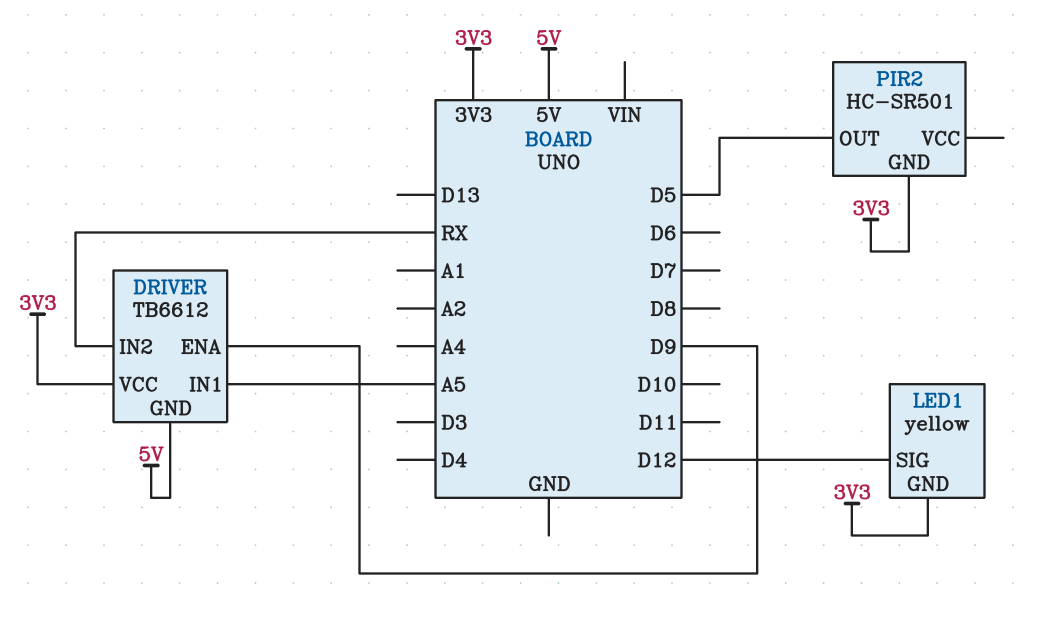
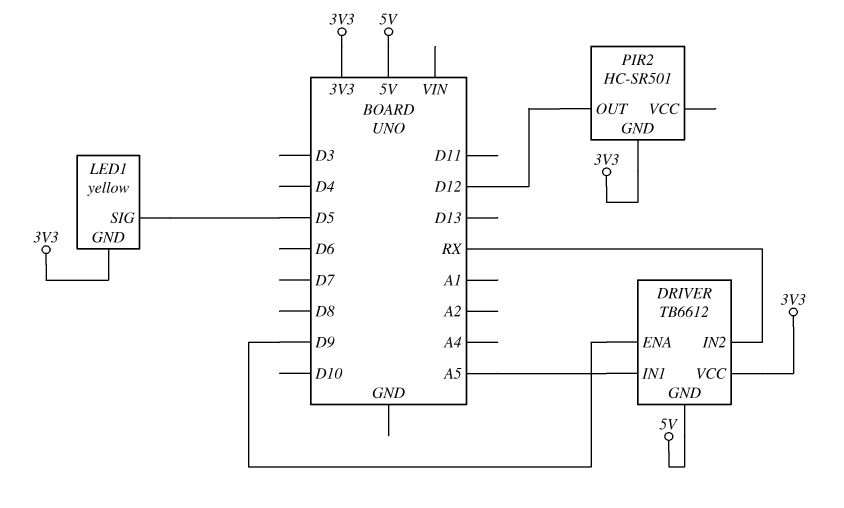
LED1 pin SIG: D12 -> D5
PIR2 pin OUT: D5 -> D12

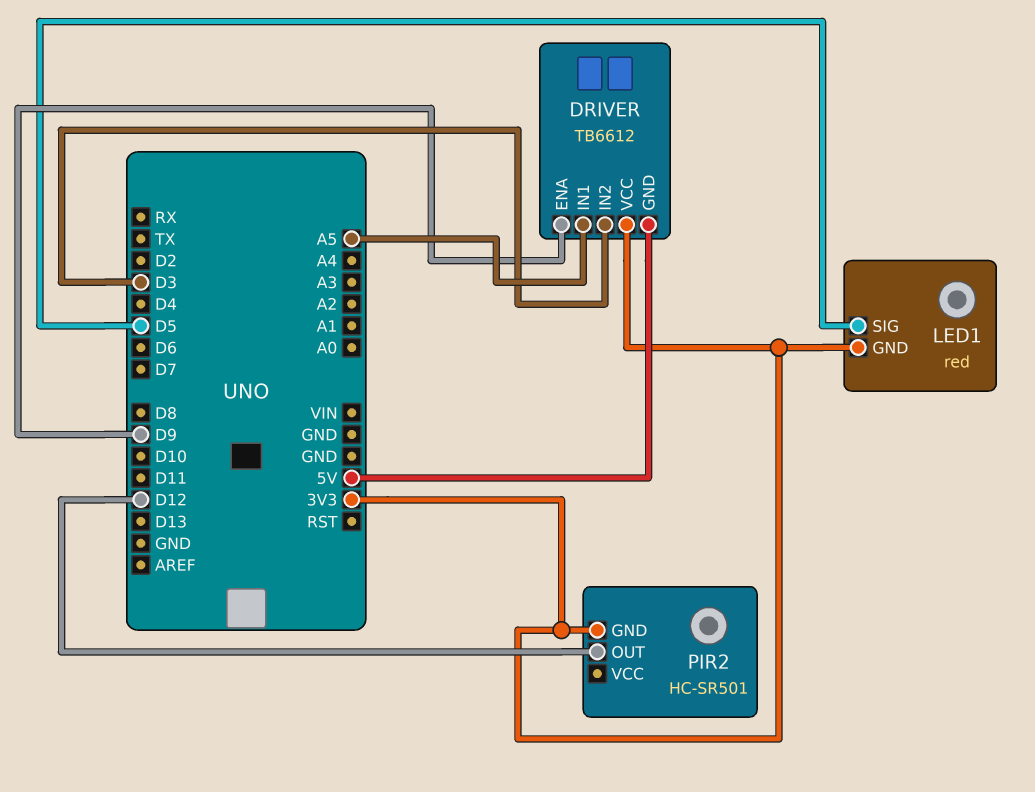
DRIVER pin IN2: RX -> D3
LED1: yellow -> red

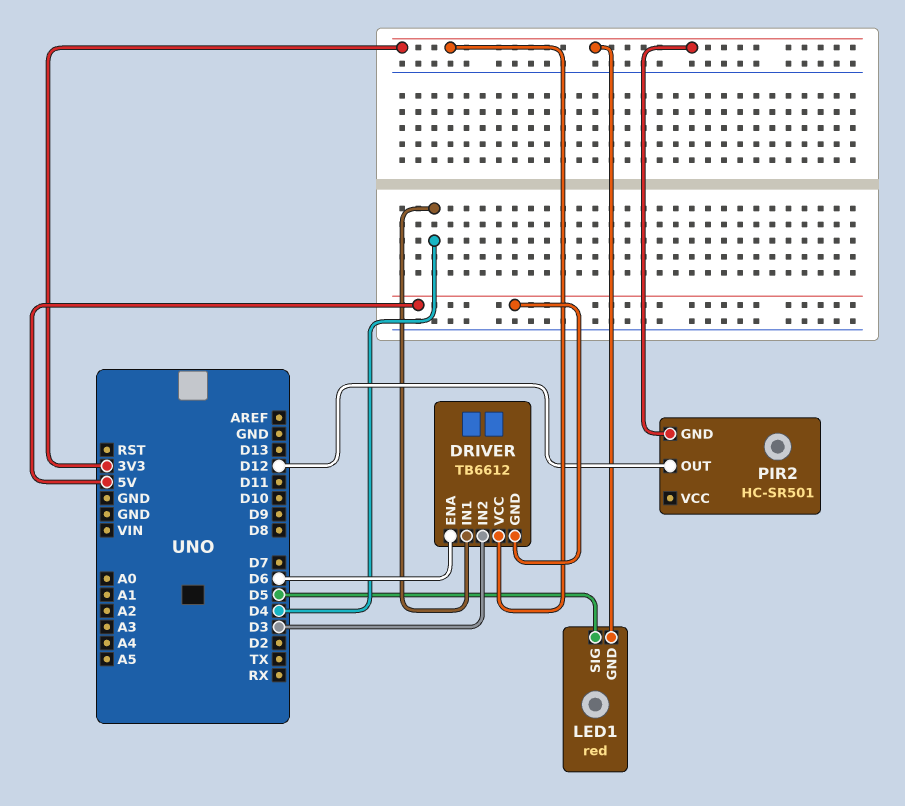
DRIVER pin ENA: D9 -> D6
DRIVER pin IN1: A5 -> D4

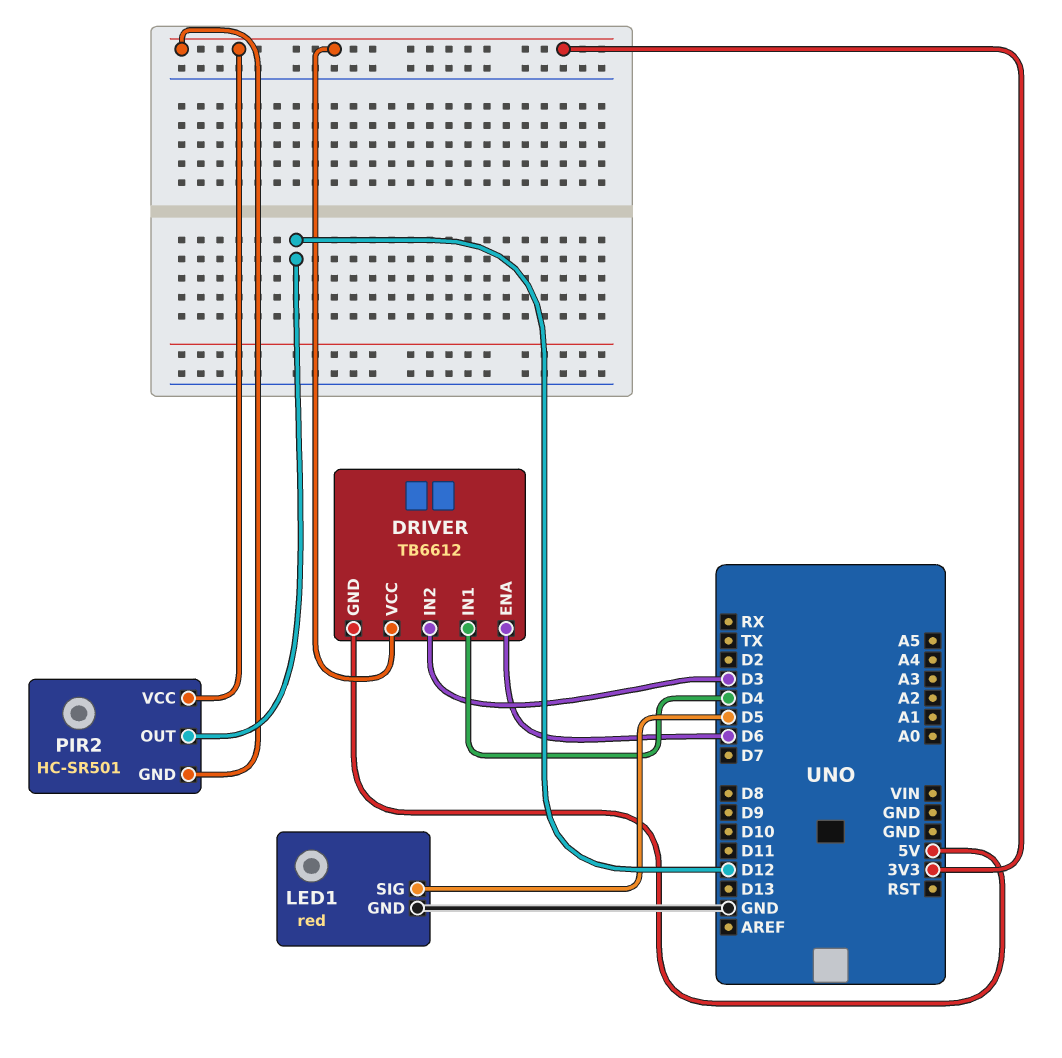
LED1 pin GND: 3V3 -> GND
PIR2 pin VCC: none -> 3V3

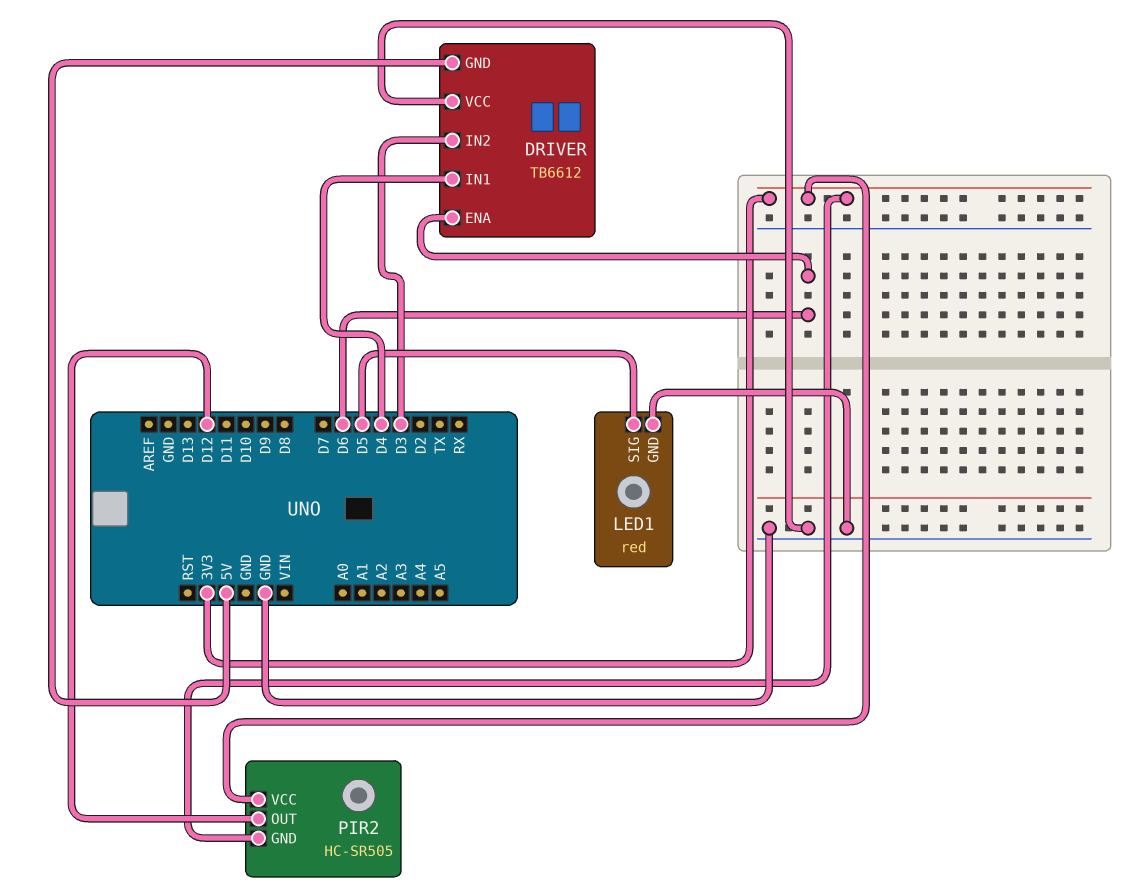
DRIVER pin VCC: 3V3 -> GND
PIR2: HC-SR501 -> HC-SR505

